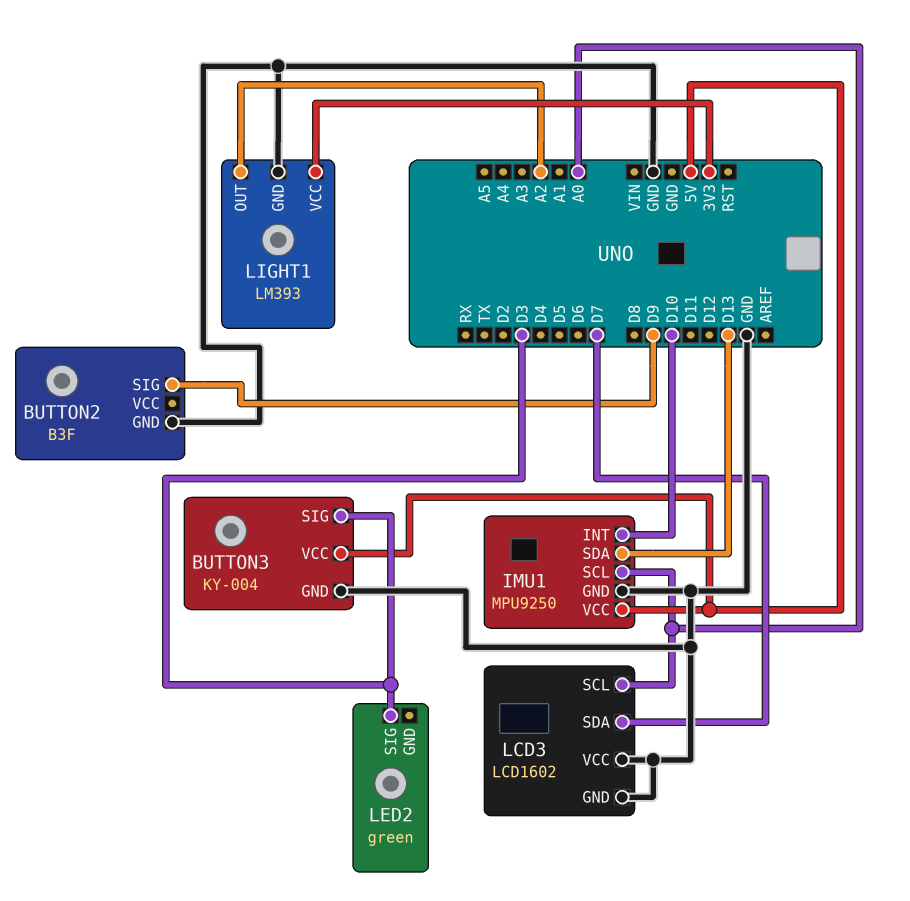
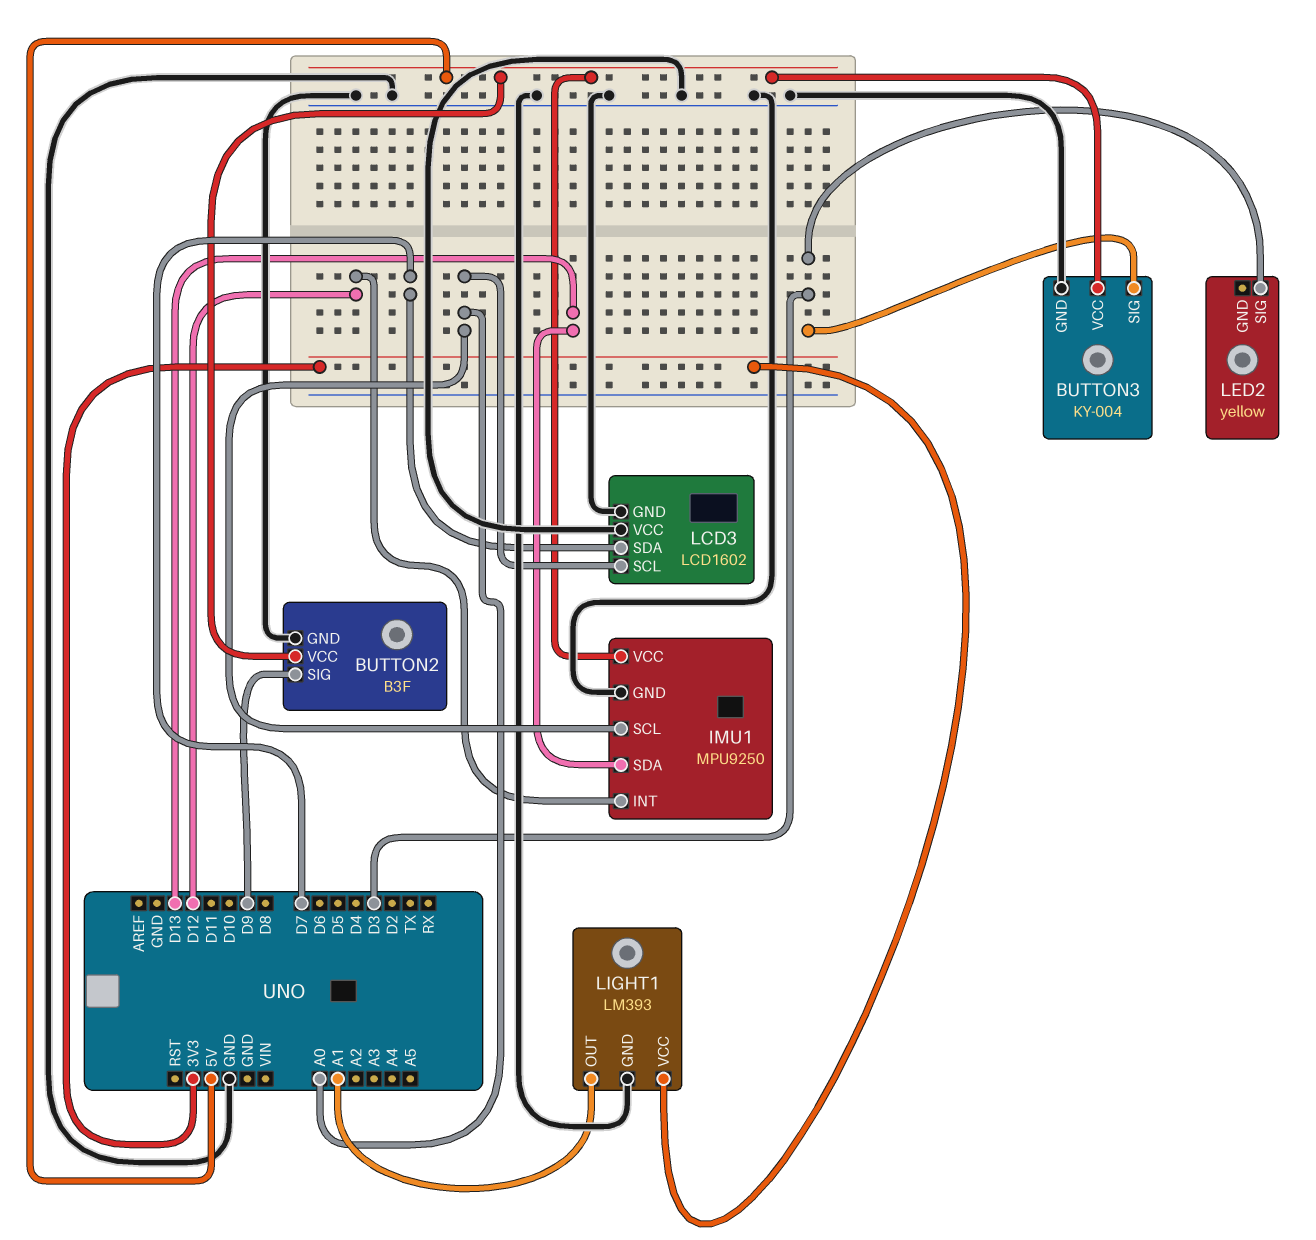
BUTTON2 pin VCC: none -> 5V
IMU1 pin INT: D10 -> D12
LED2: green -> yellow
LIGHT1 pin OUT: A2 -> A1

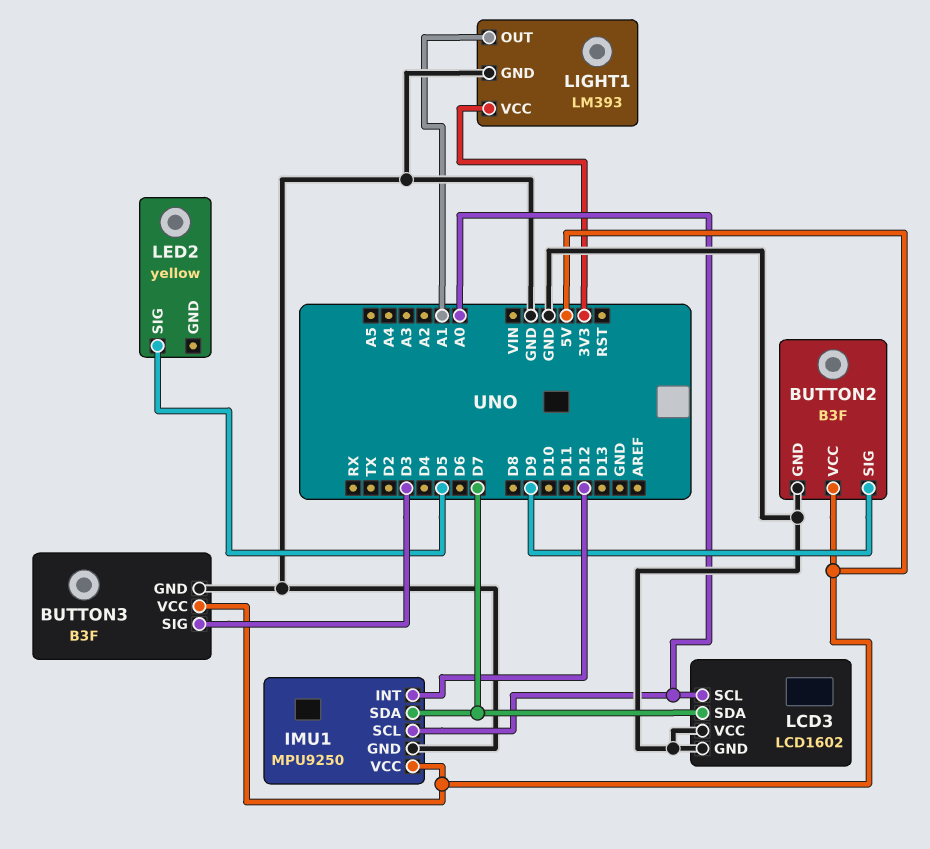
BUTTON3: KY-004 -> B3F
IMU1 pin SDA: D13 -> D7
LED2 pin SIG: D3 -> D5

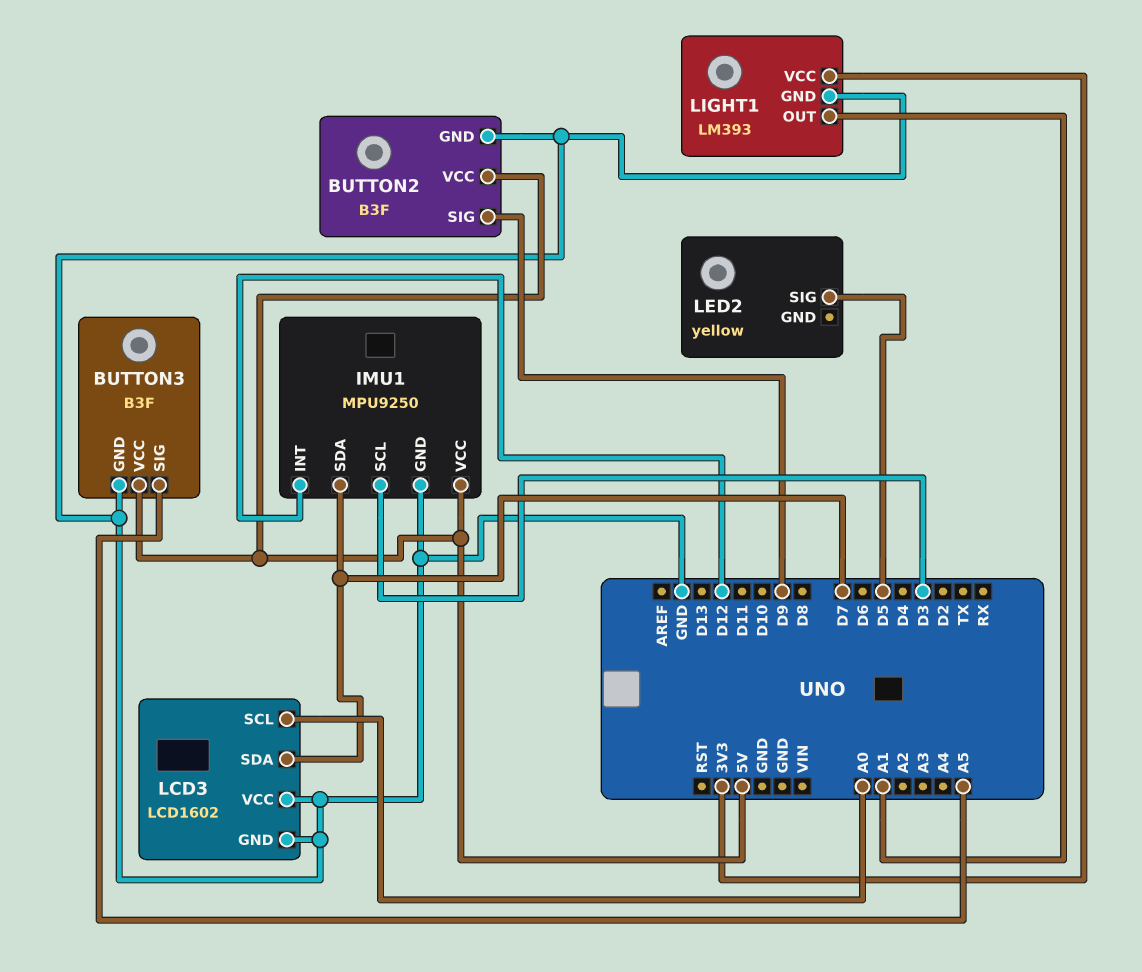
BUTTON3 pin SIG: D3 -> A5
IMU1 pin SCL: A0 -> D3

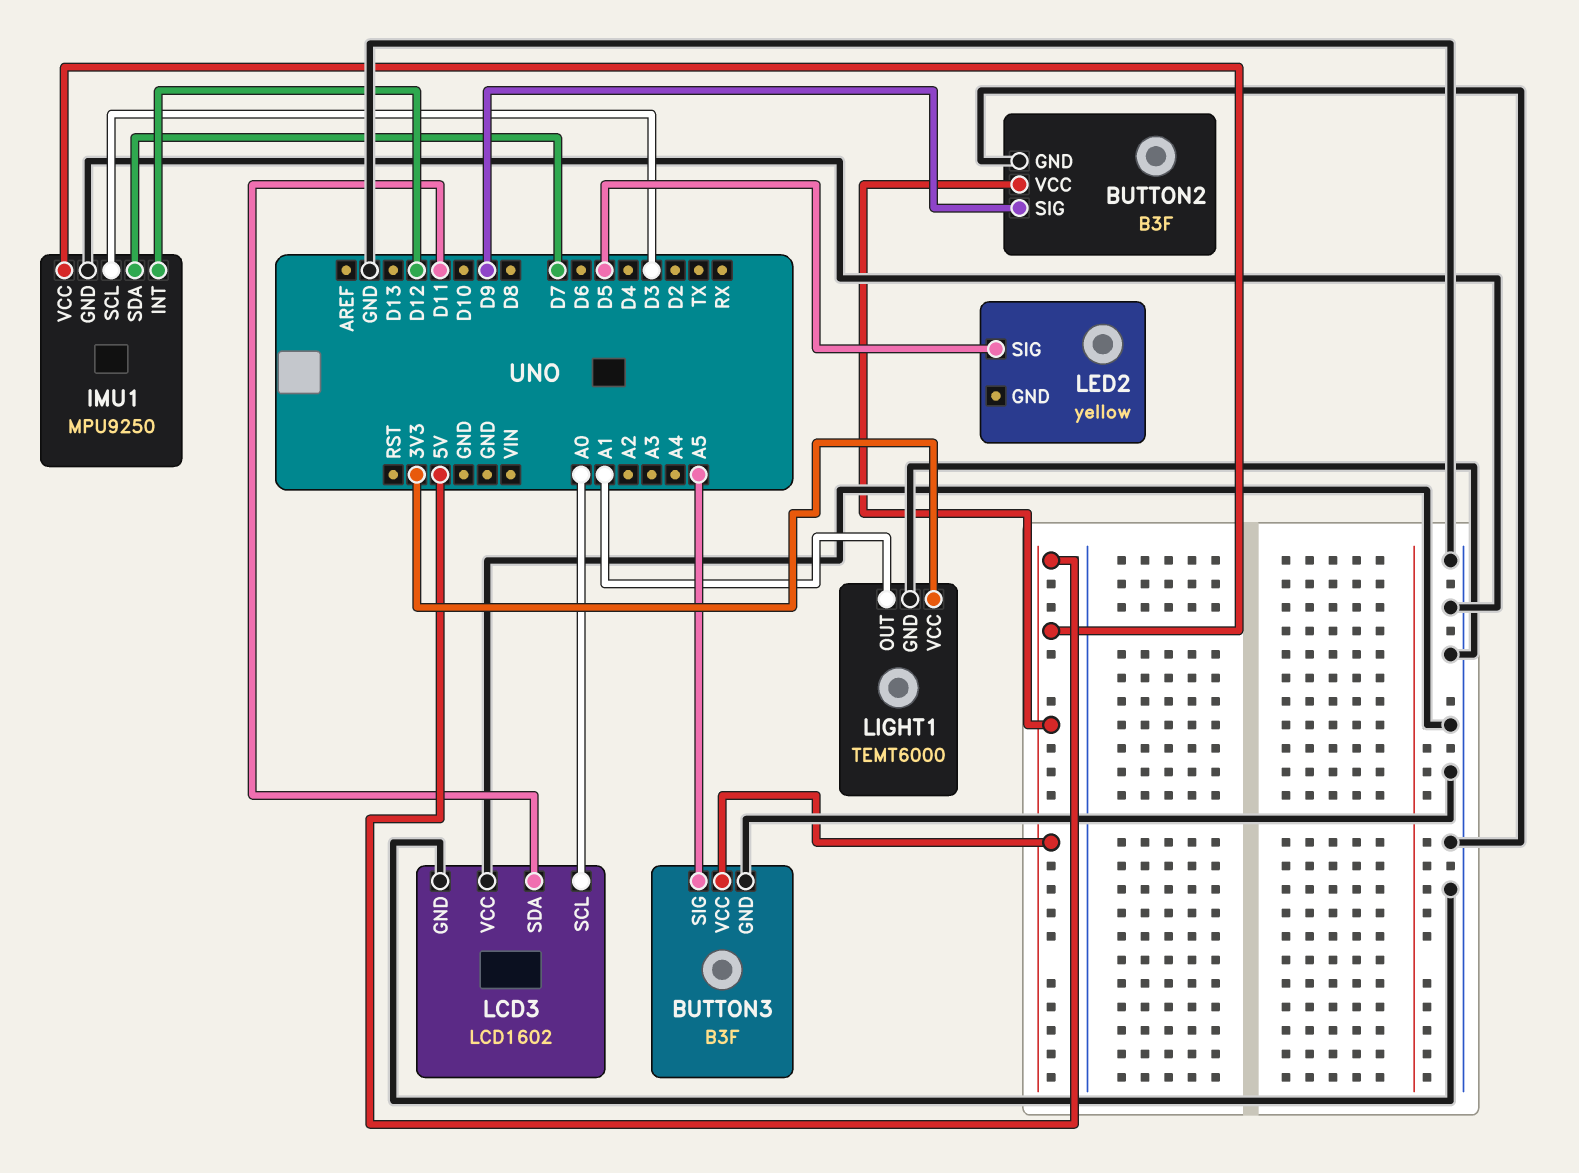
LCD3 pin SDA: D7 -> D11
LIGHT1: LM393 -> TEMT6000

